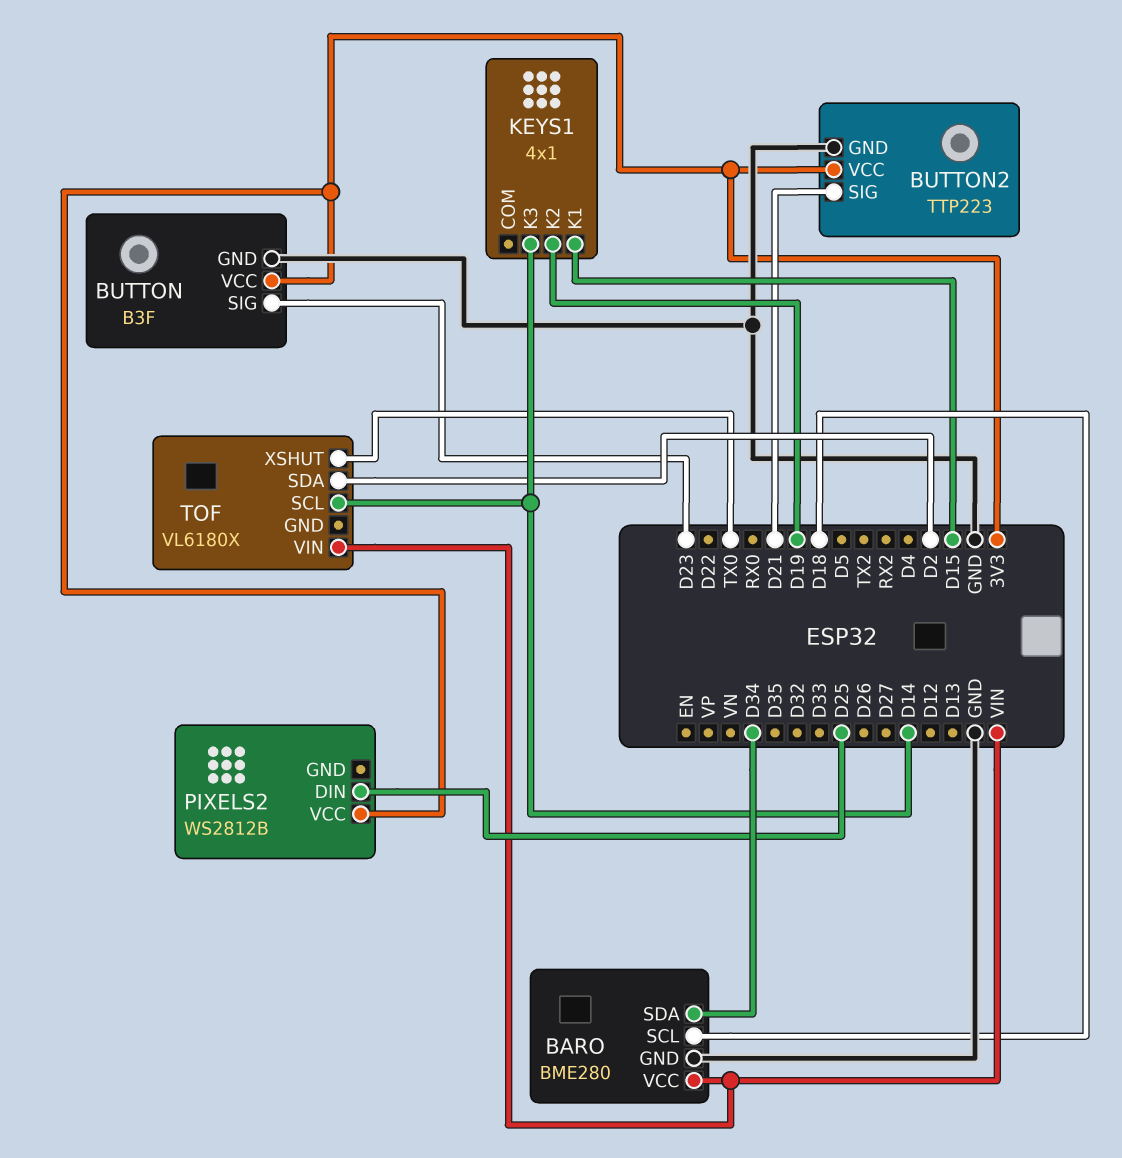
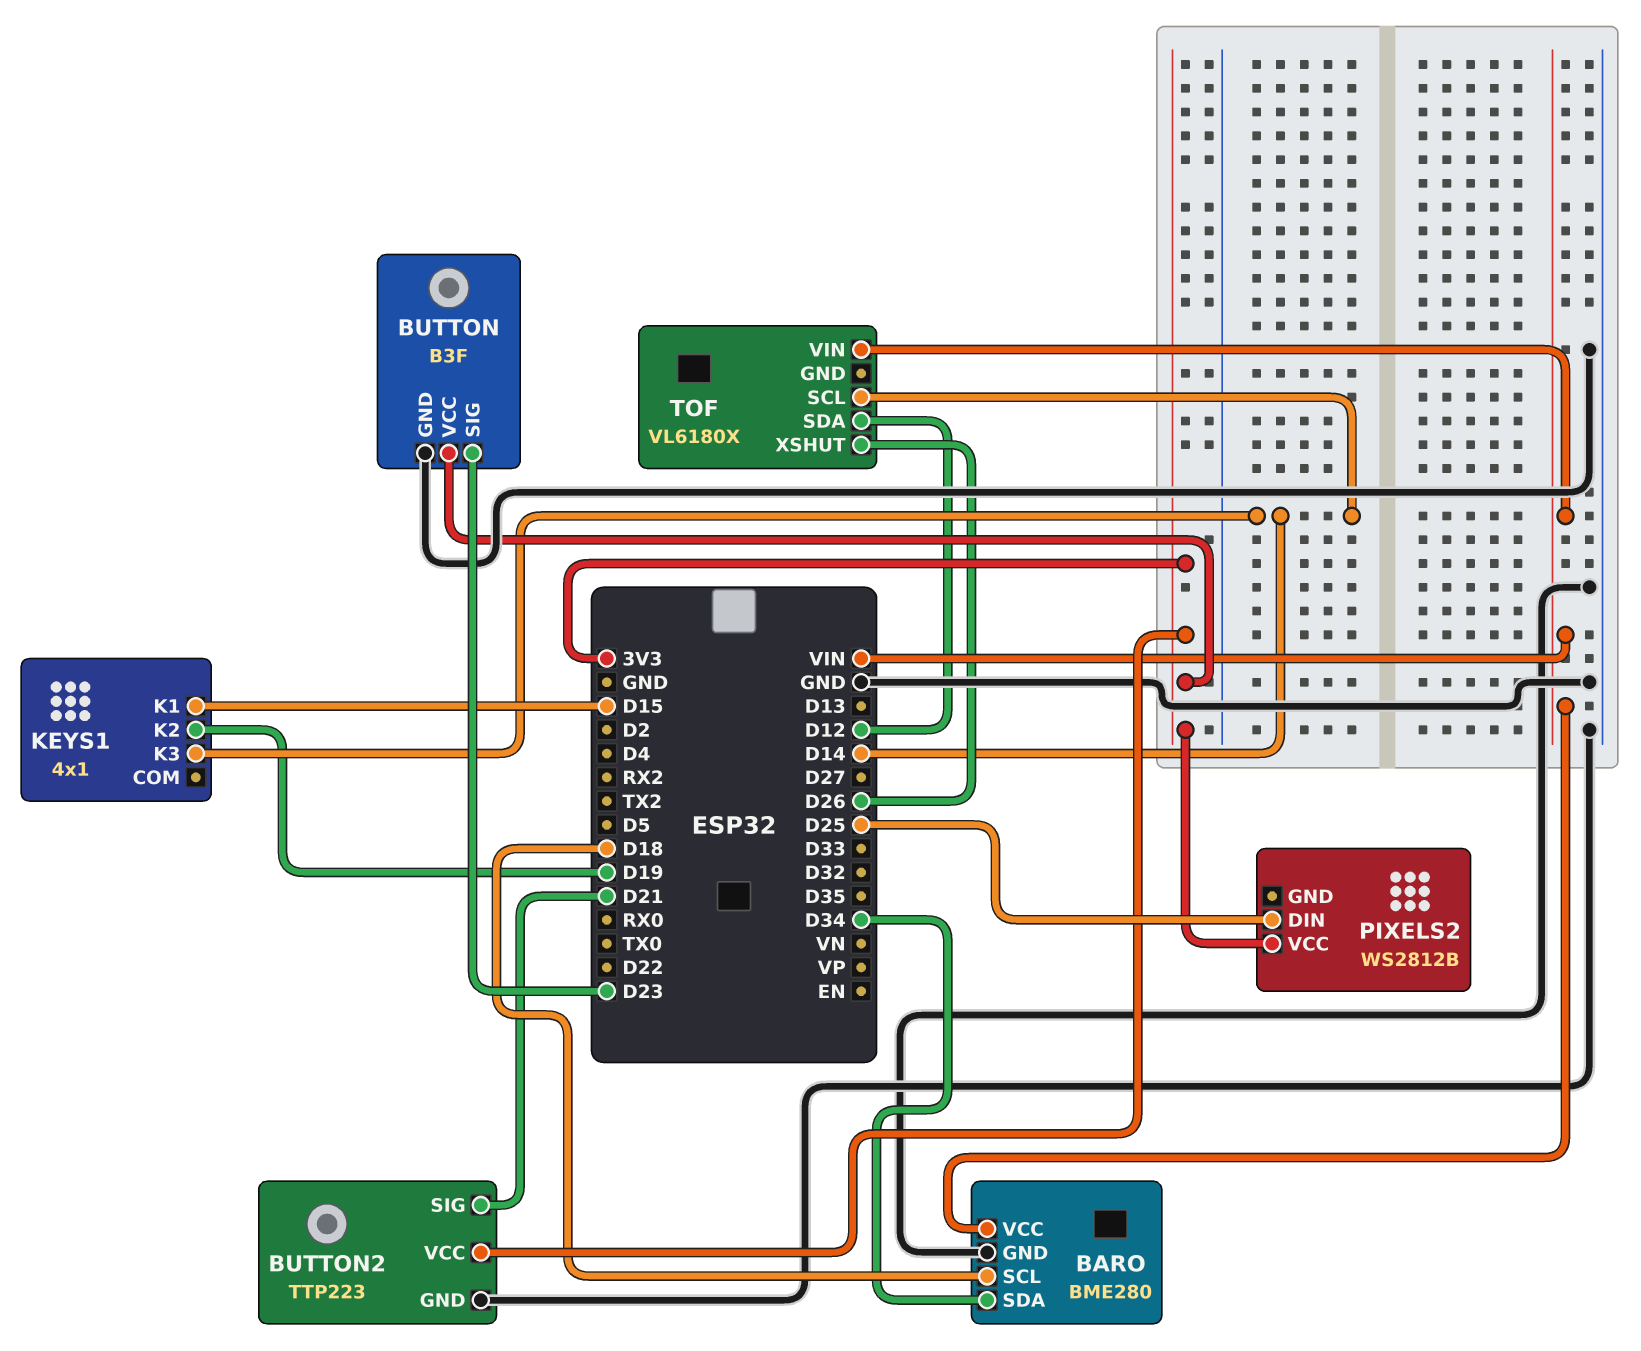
TOF pin SDA: D2 -> D12
TOF pin XSHUT: TX0 -> D26

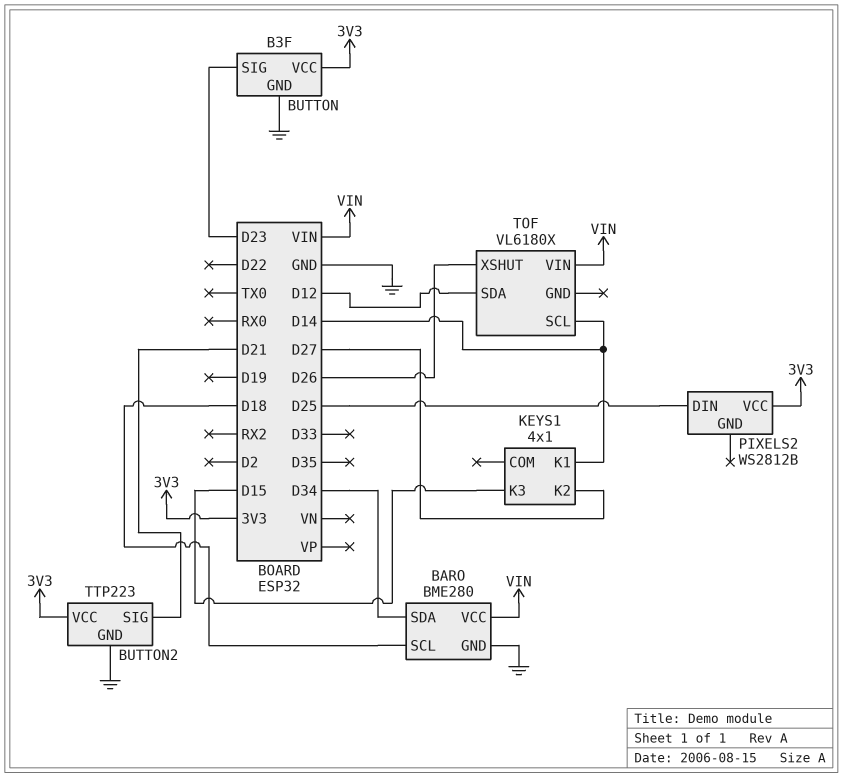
KEYS1 pin K1: D15 -> D14
KEYS1 pin K2: D19 -> D27
KEYS1 pin K3: D14 -> D15

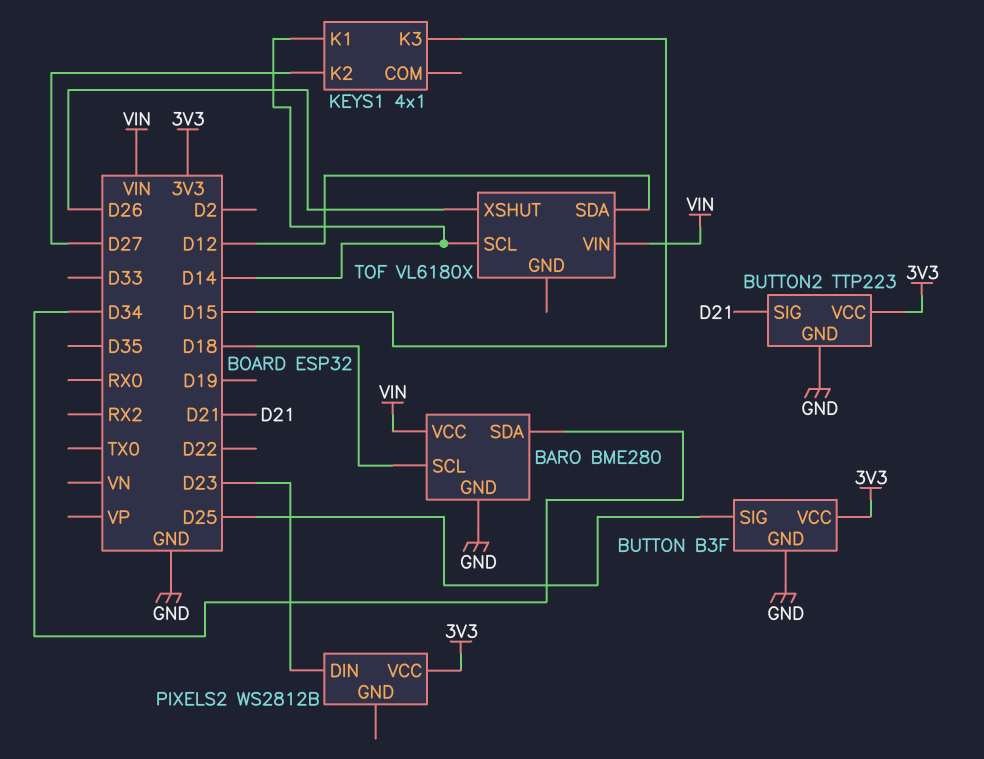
BUTTON pin SIG: D23 -> D25
PIXELS2 pin DIN: D25 -> D23

